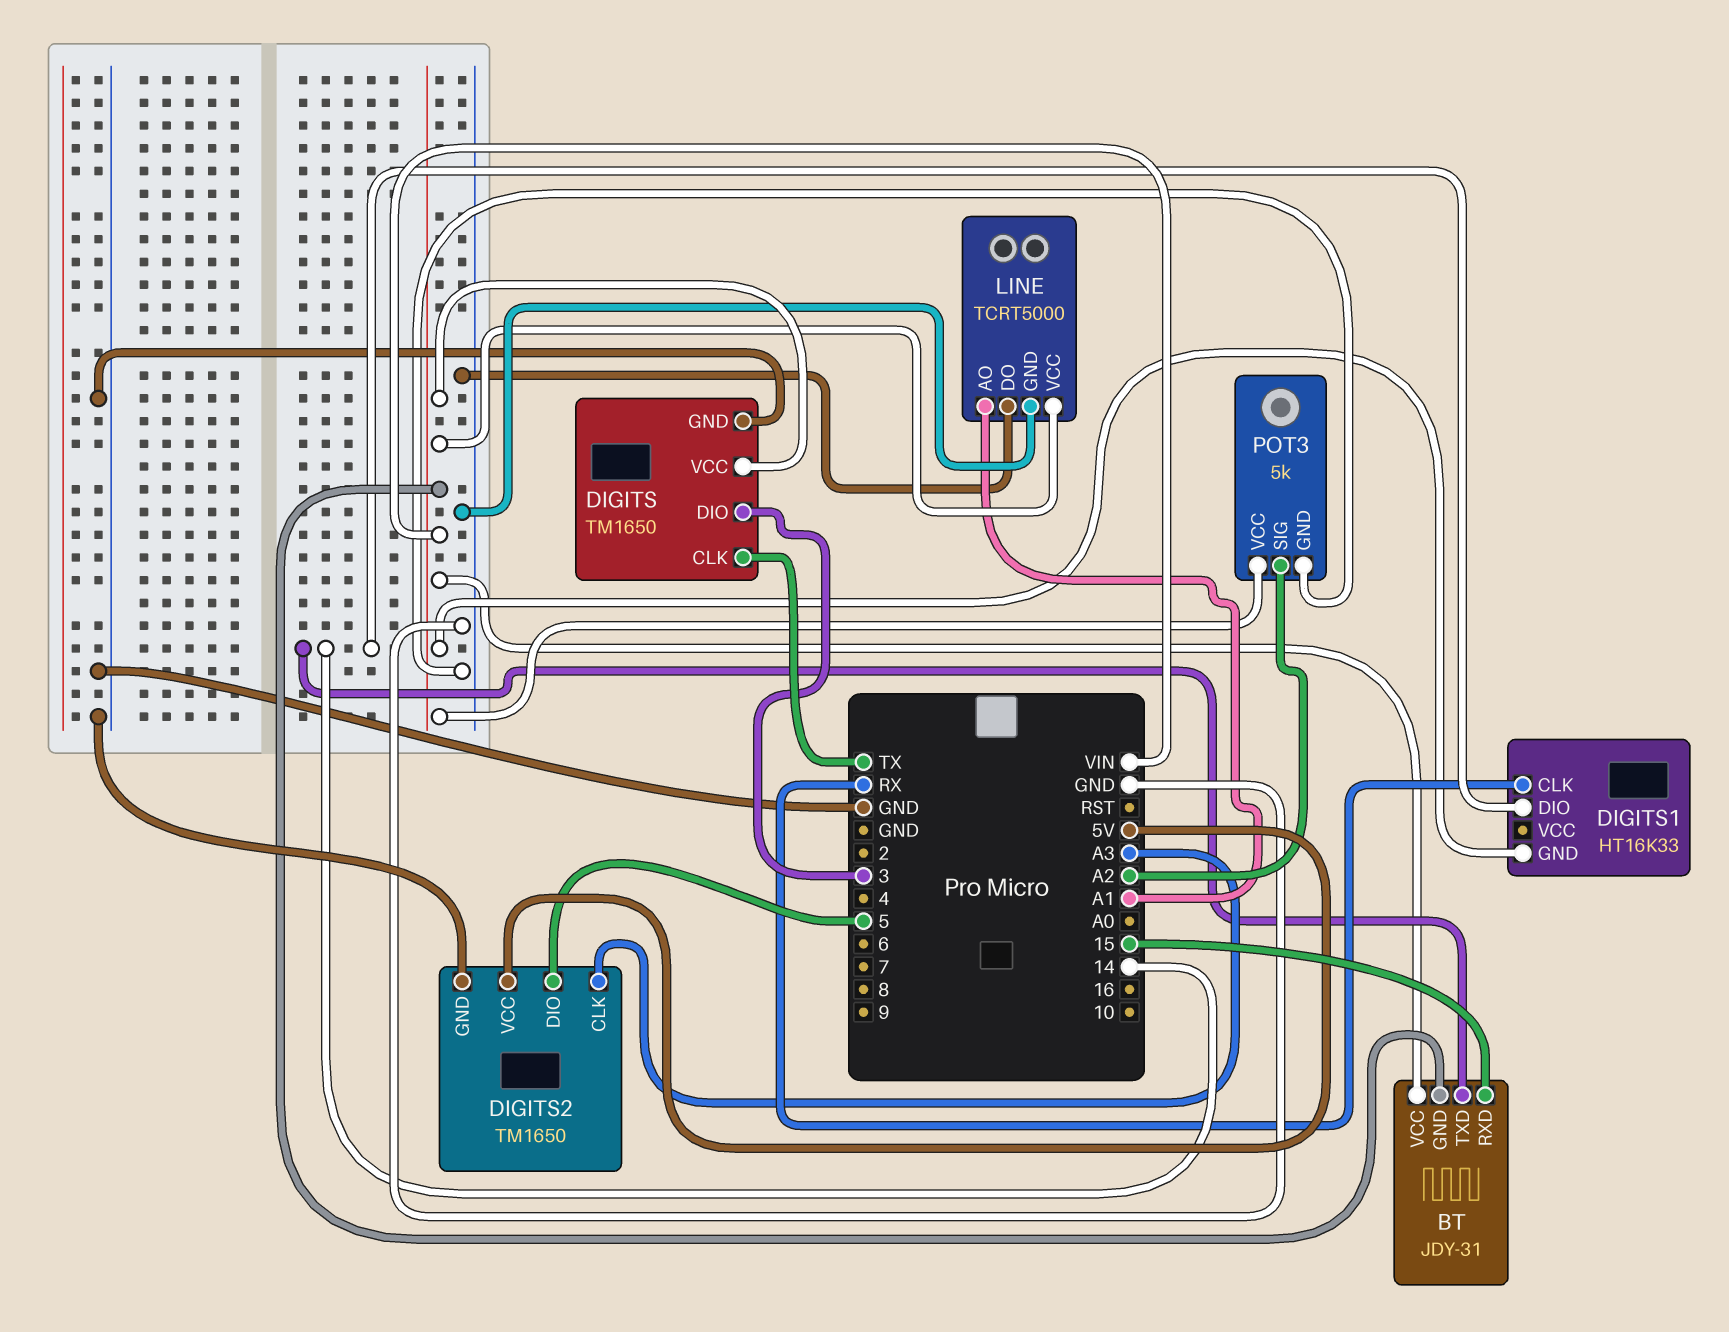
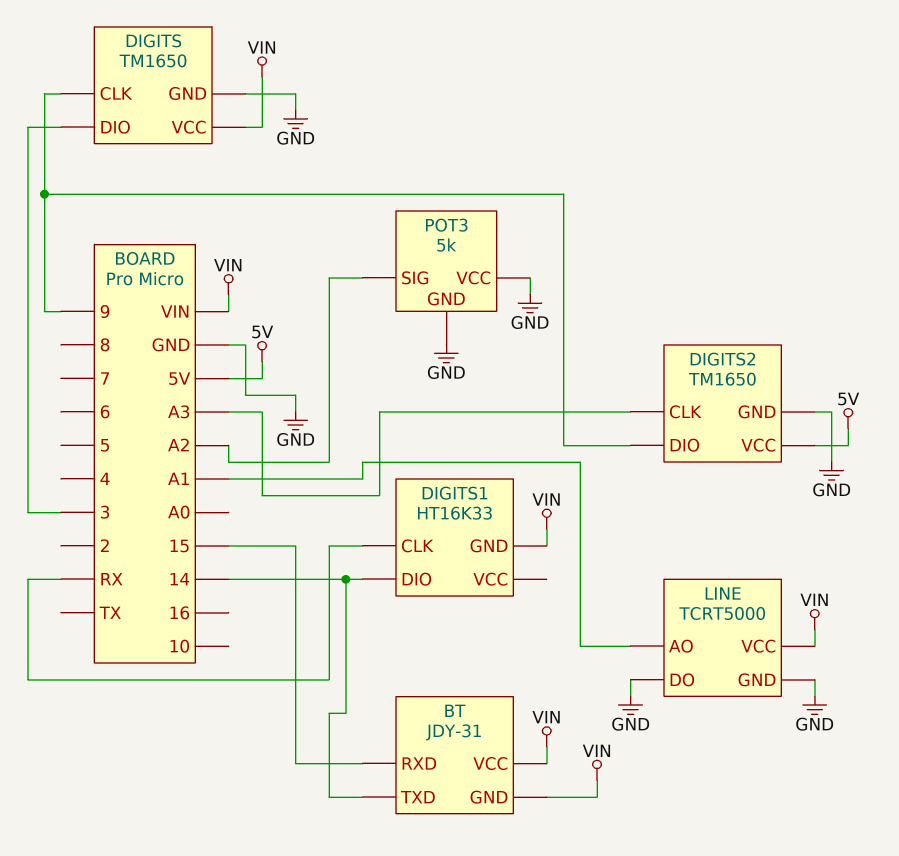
DIGITS pin CLK: TX -> 9
DIGITS2 pin DIO: 5 -> 9
POT3 pin VCC: VIN -> GND

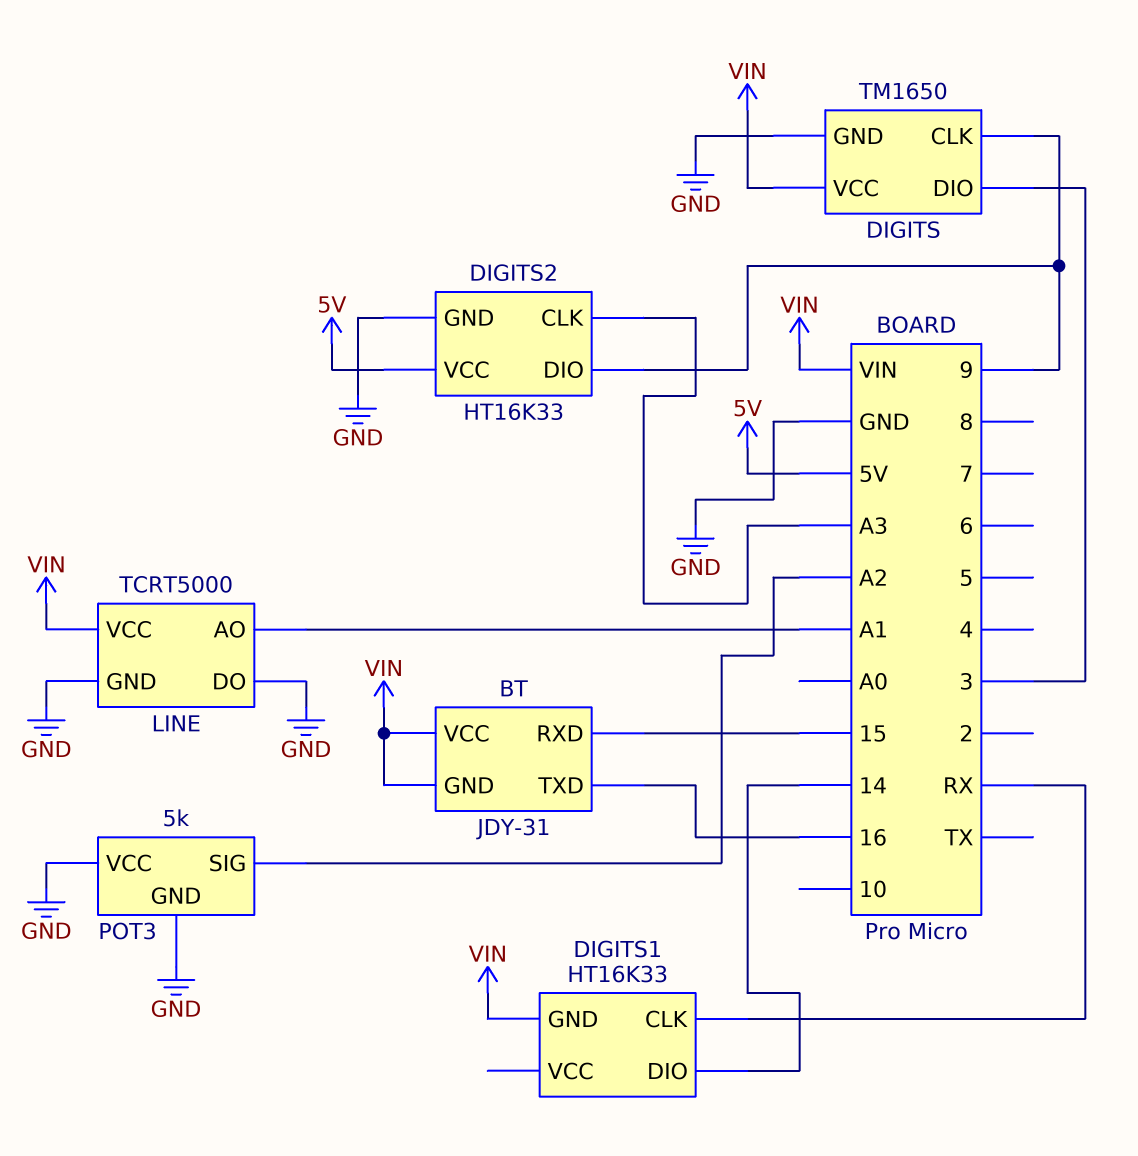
BT pin TXD: 14 -> 16
DIGITS2: TM1650 -> HT16K33

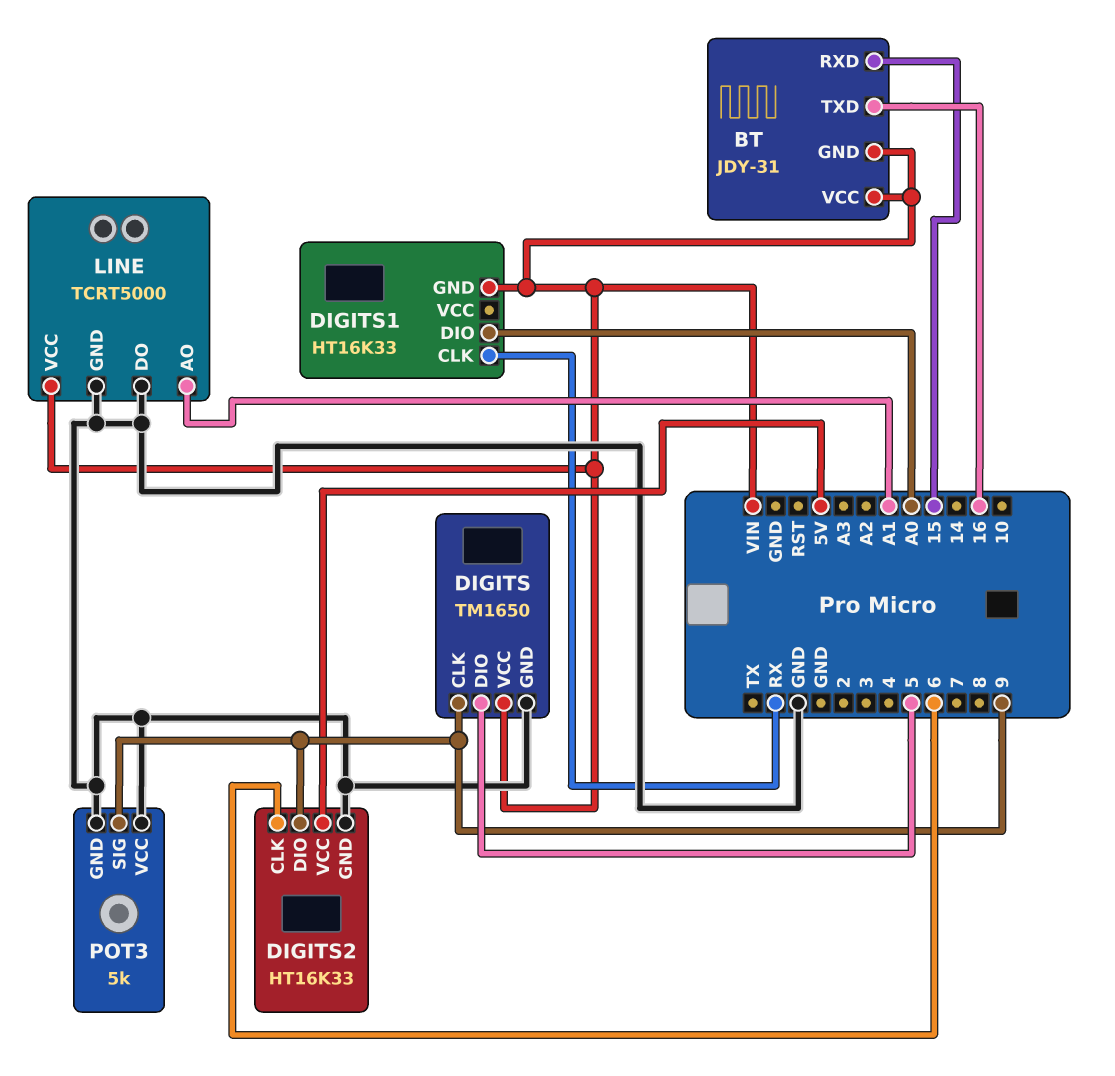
DIGITS pin DIO: 3 -> 5
DIGITS1 pin DIO: 14 -> A0
DIGITS2 pin CLK: A3 -> 6
POT3 pin SIG: A2 -> 9

